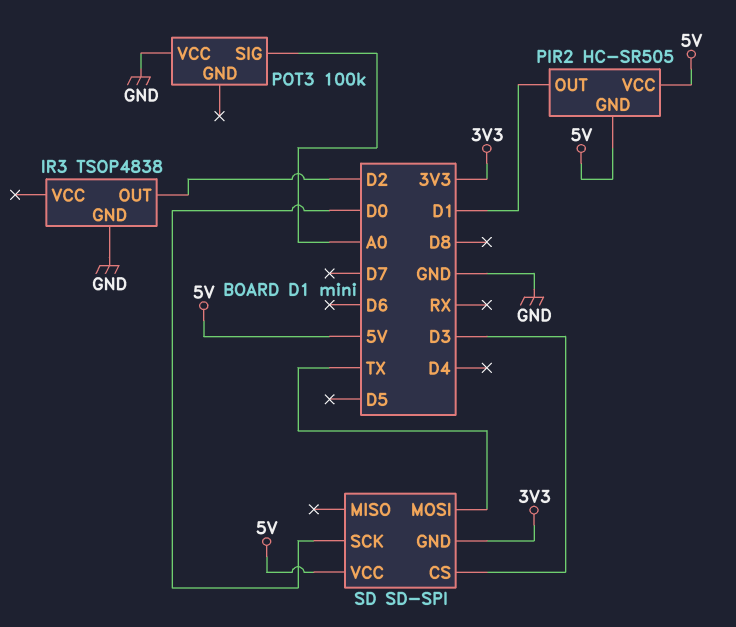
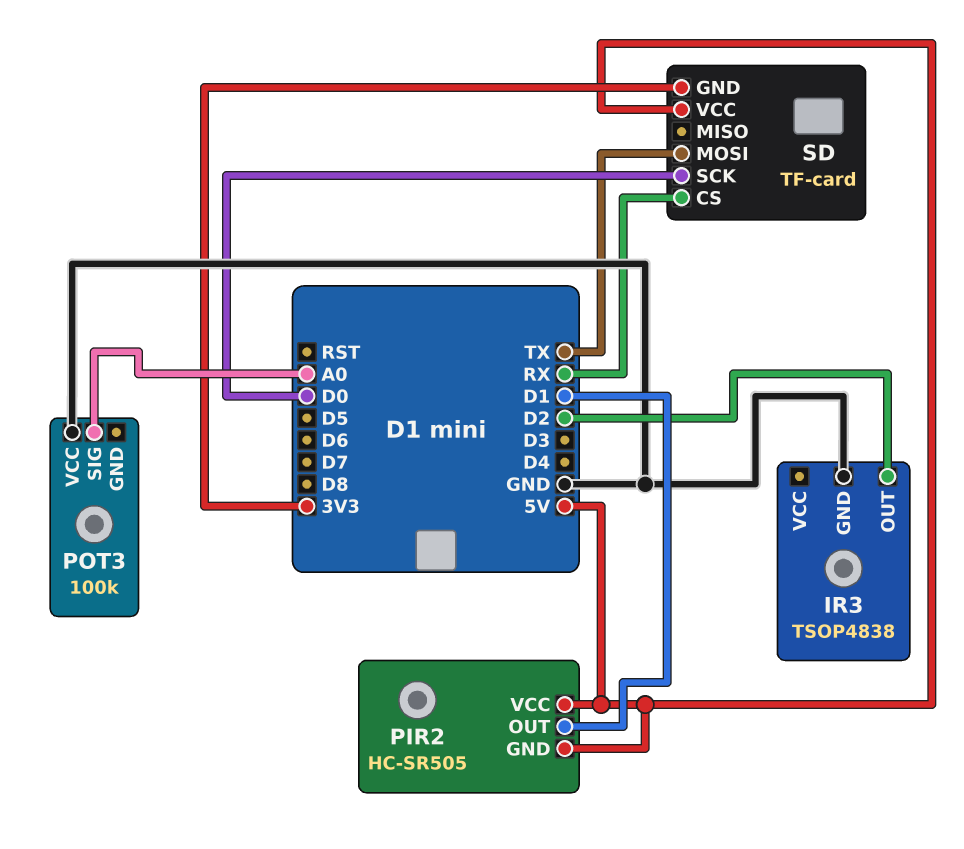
SD: SD-SPI -> TF-card
SD pin CS: D3 -> RX

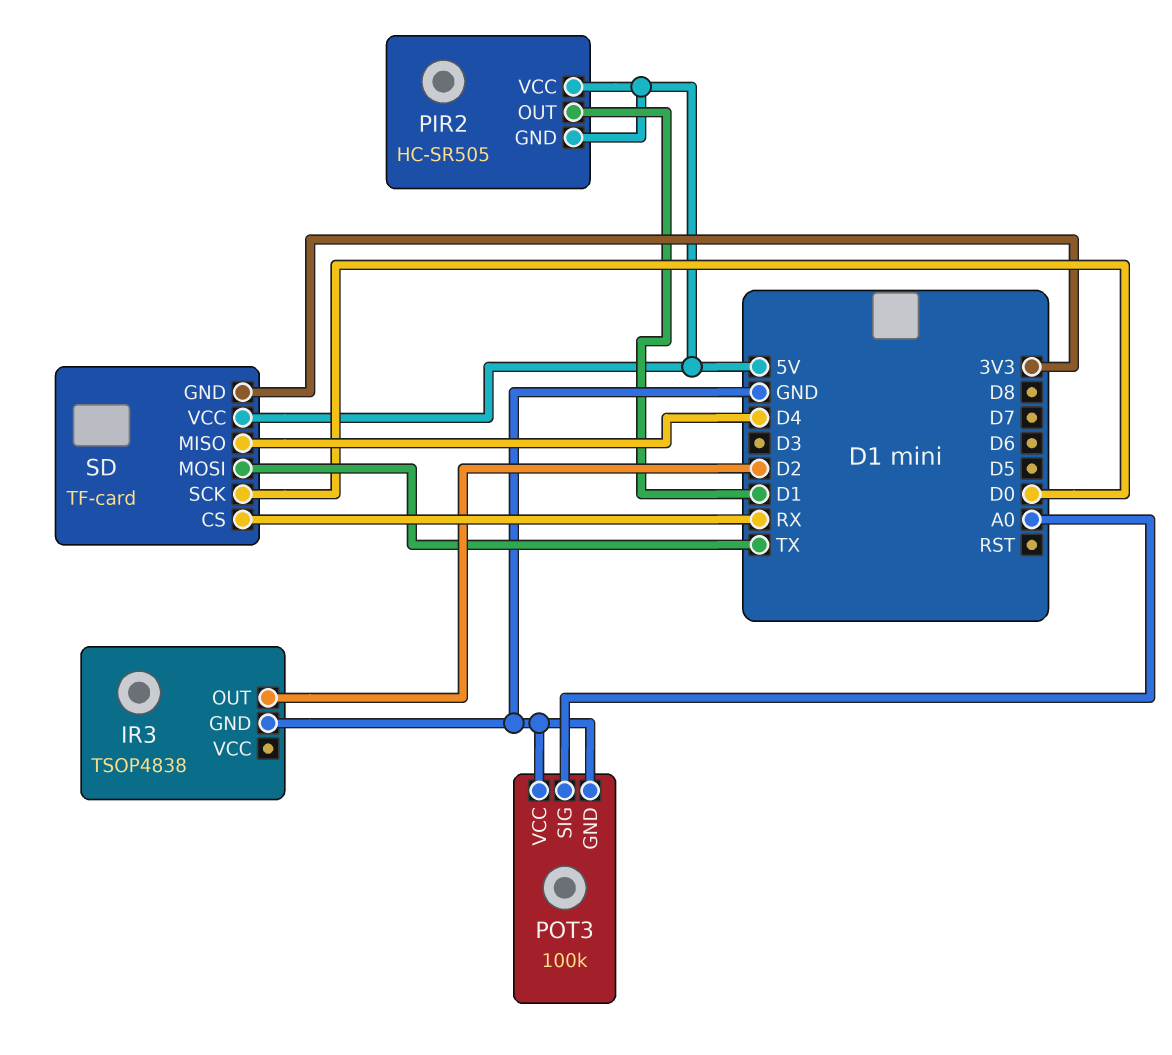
POT3 pin GND: none -> GND
SD pin MISO: none -> D4

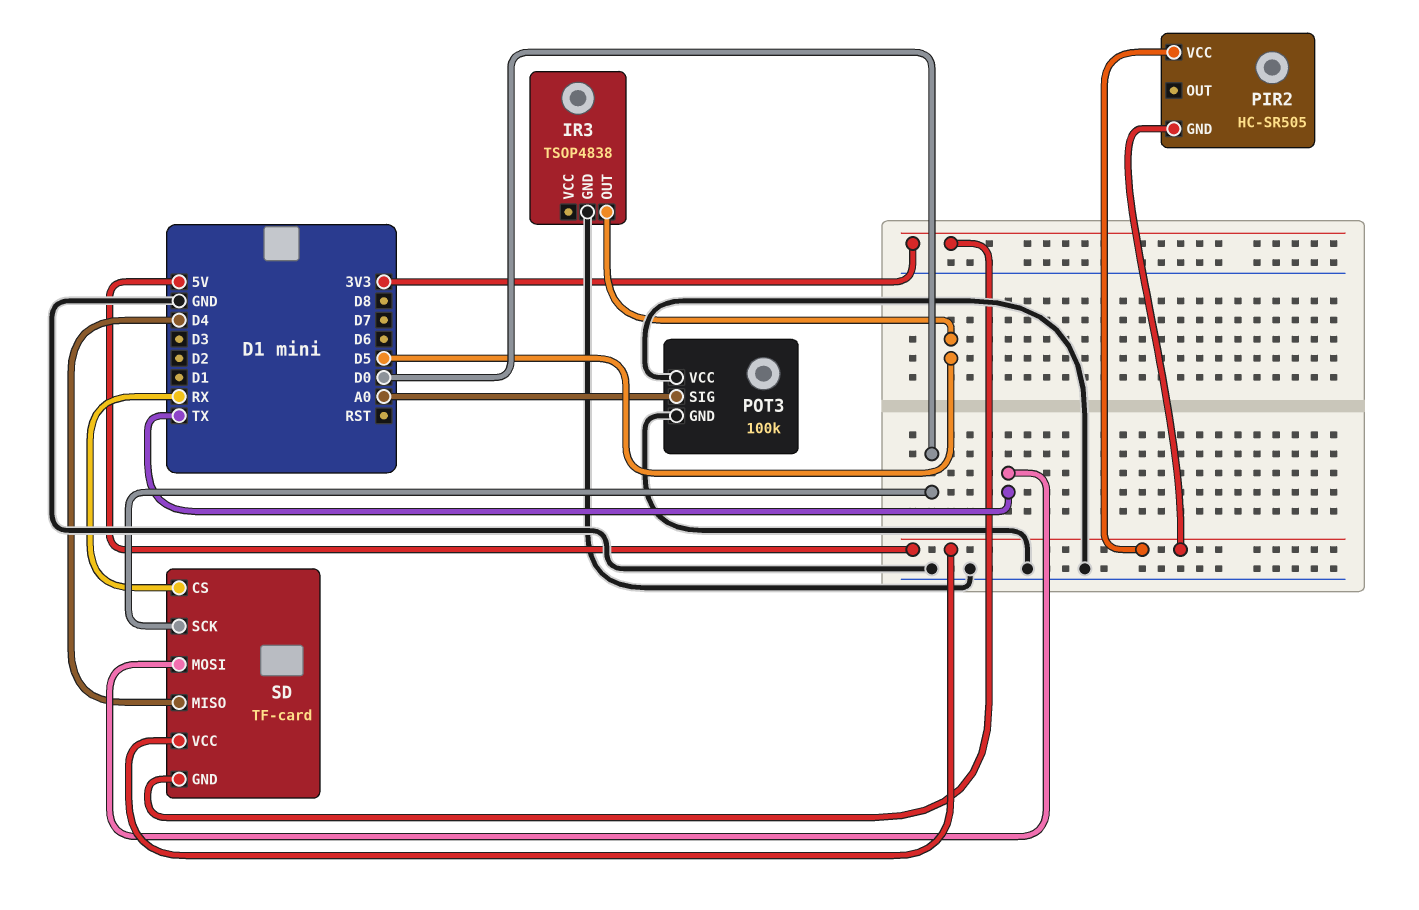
IR3 pin OUT: D2 -> D5
PIR2 pin OUT: D1 -> none

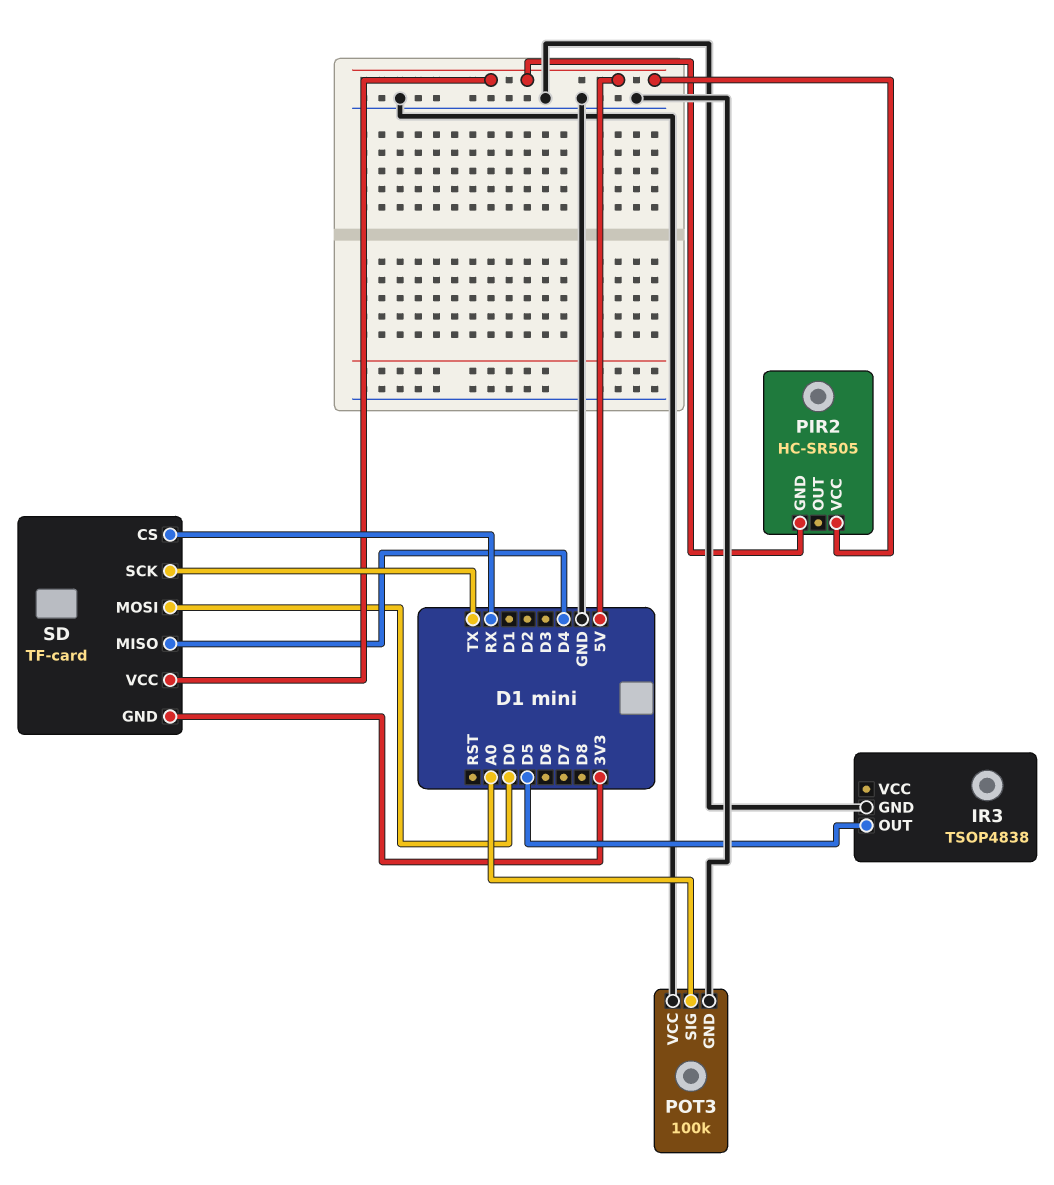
SD pin MOSI: TX -> D0
SD pin SCK: D0 -> TX

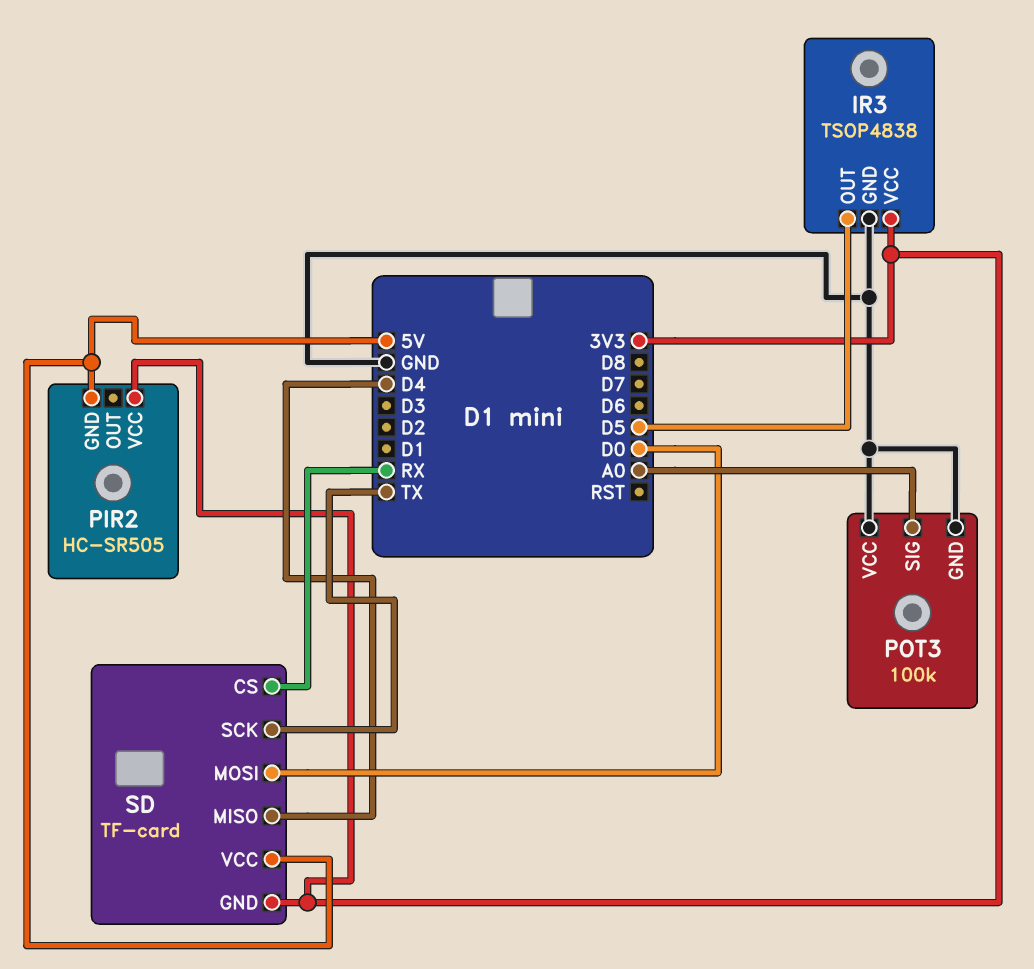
IR3 pin VCC: none -> 3V3
PIR2 pin VCC: 5V -> 3V3

